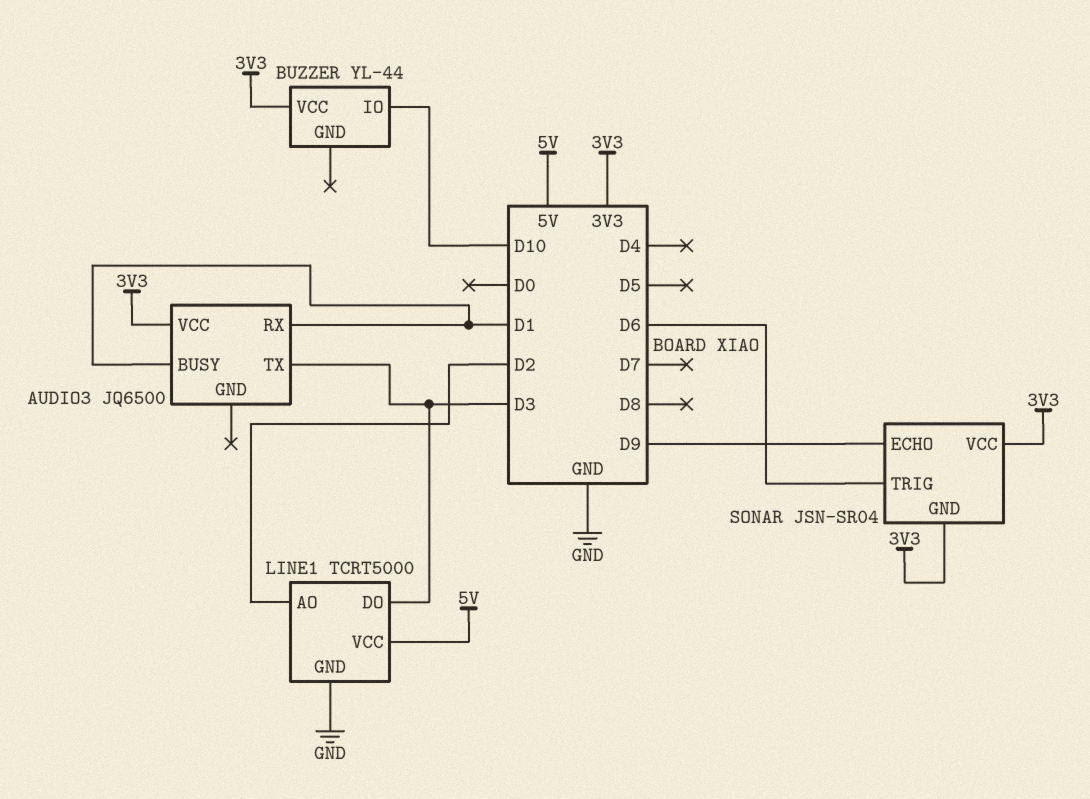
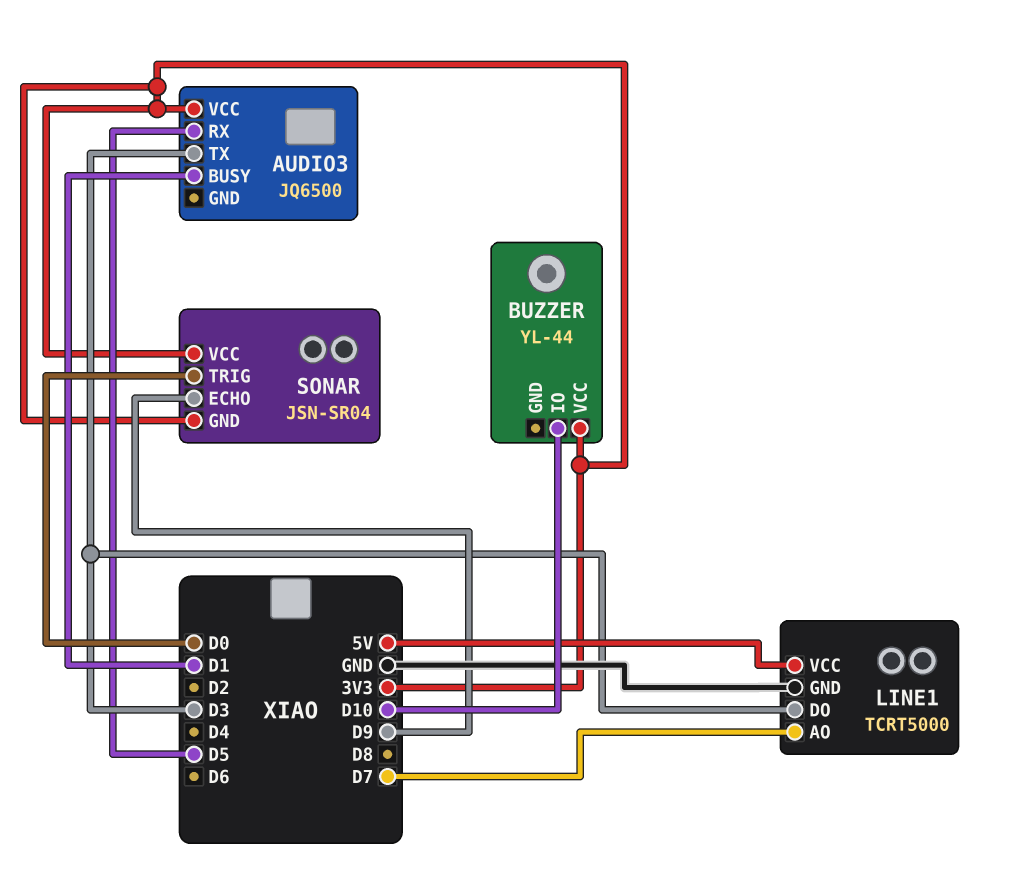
AUDIO3 pin RX: D1 -> D5
LINE1 pin AO: D2 -> D7
SONAR pin TRIG: D6 -> D0

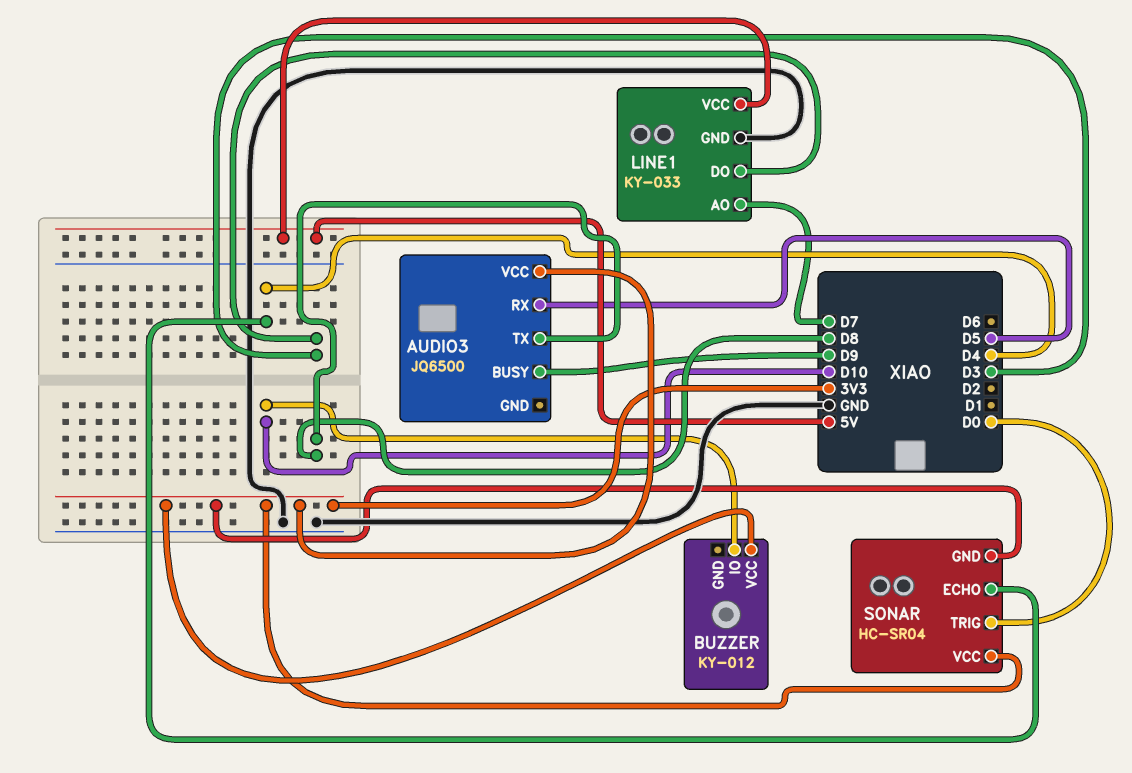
AUDIO3 pin BUSY: D1 -> D9
AUDIO3 pin TX: D3 -> D8
BUZZER: YL-44 -> KY-012
LINE1: TCRT5000 -> KY-033
SONAR: JSN-SR04 -> HC-SR04
SONAR pin ECHO: D9 -> D4

